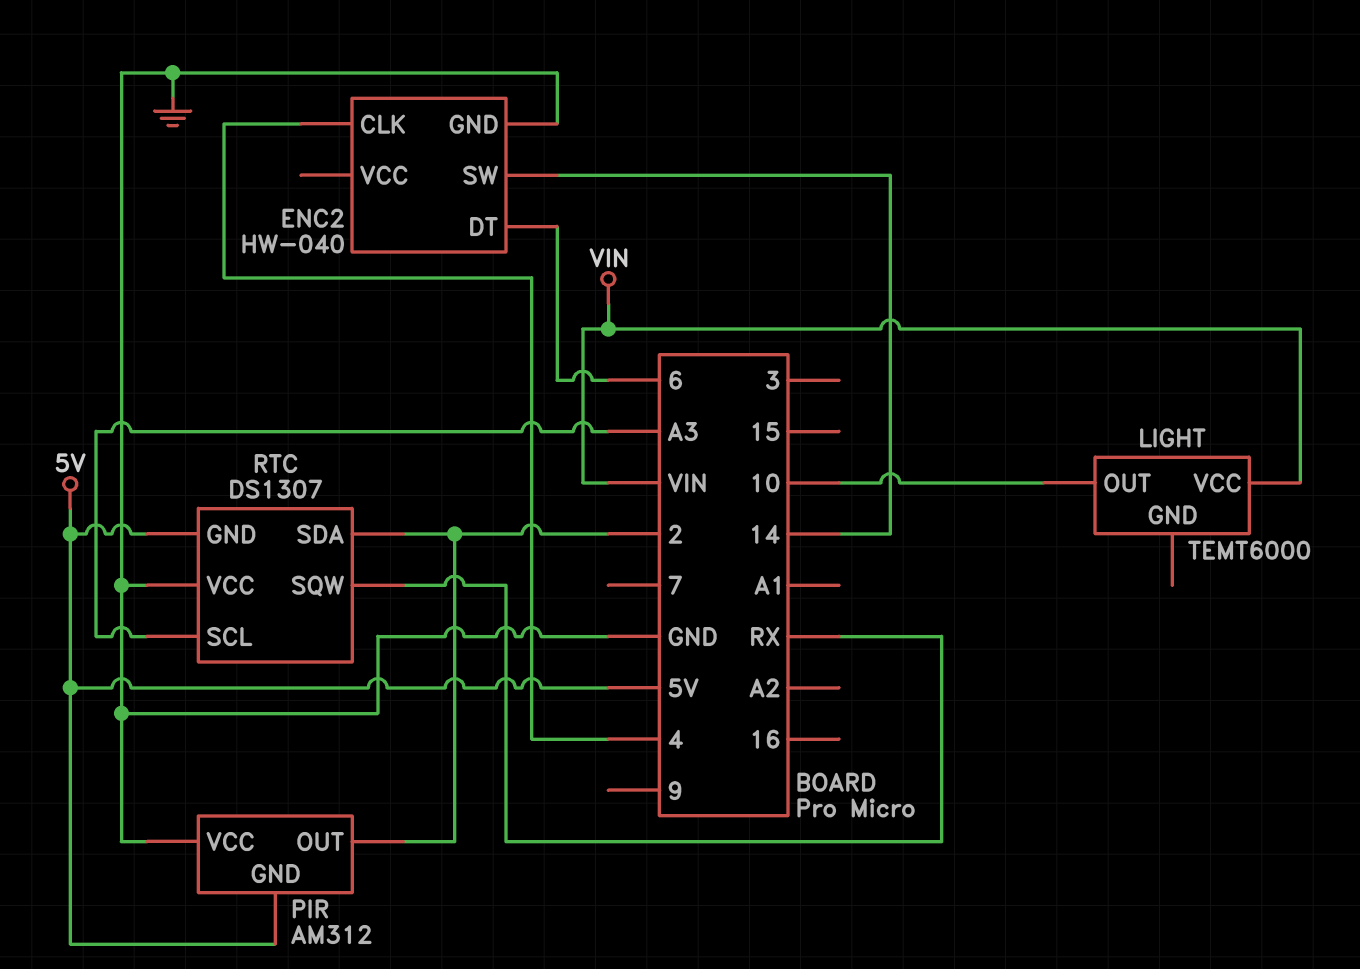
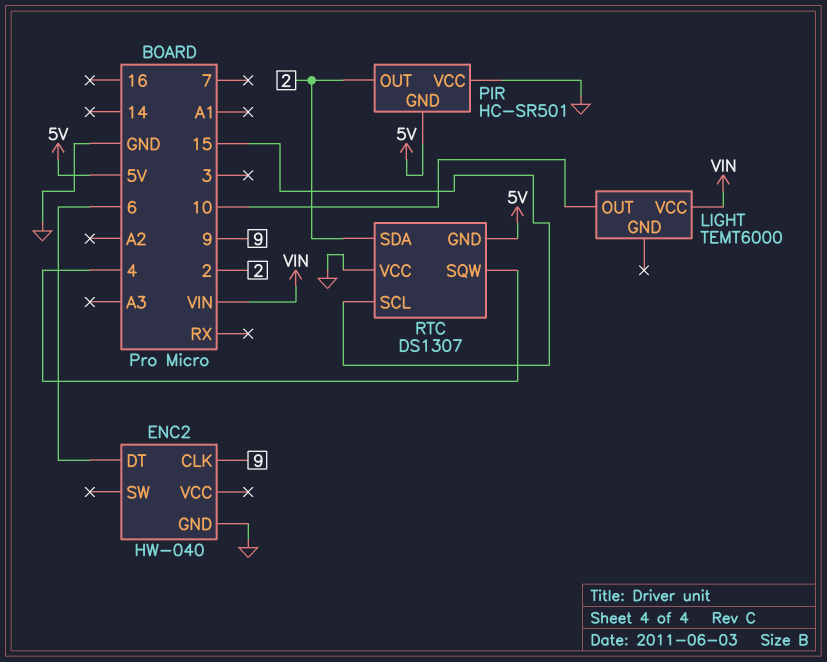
ENC2 pin CLK: 4 -> 9
ENC2 pin SW: 14 -> none
PIR: AM312 -> HC-SR501
RTC pin SCL: A3 -> 15
RTC pin SQW: RX -> 4

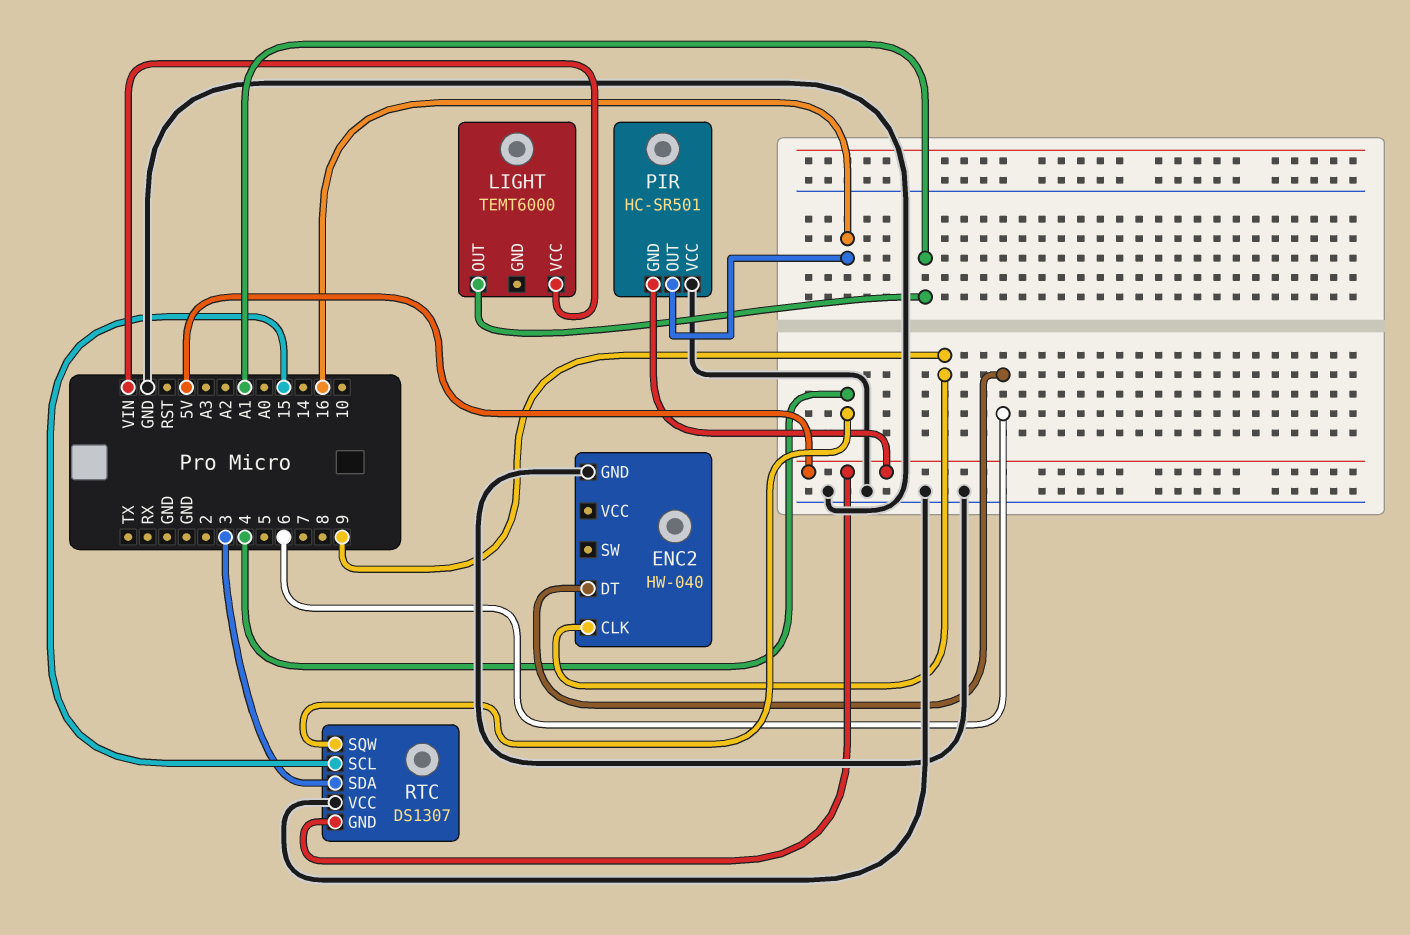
LIGHT pin OUT: 10 -> A1
PIR pin OUT: 2 -> 16
RTC pin SDA: 2 -> 3

